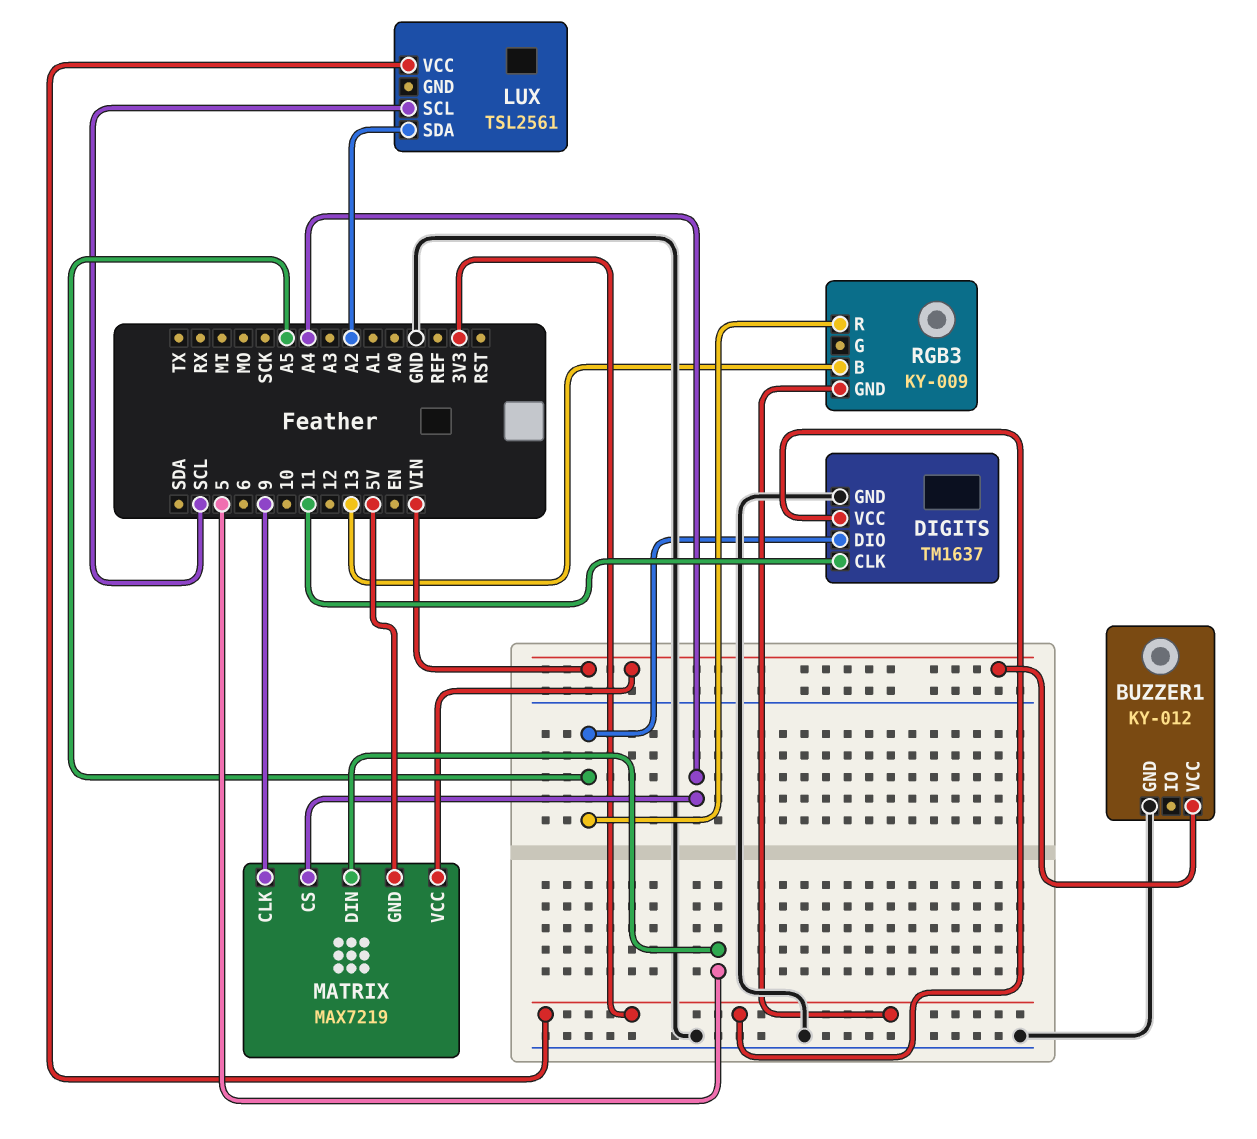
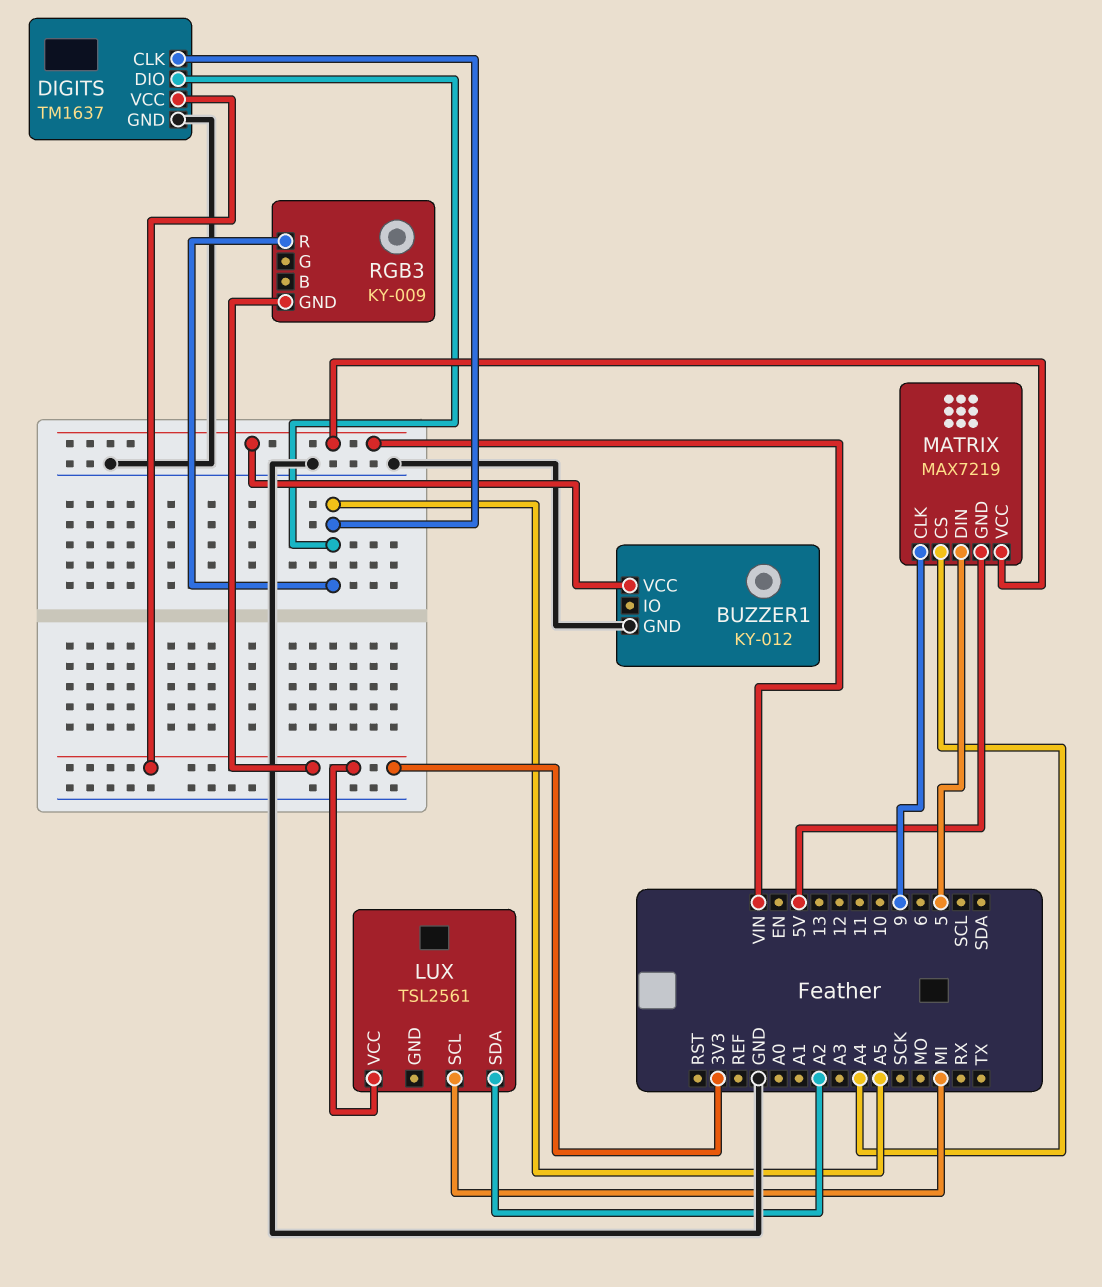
DIGITS pin CLK: 11 -> A5
LUX pin SCL: SCL -> MI
RGB3 pin B: 13 -> none

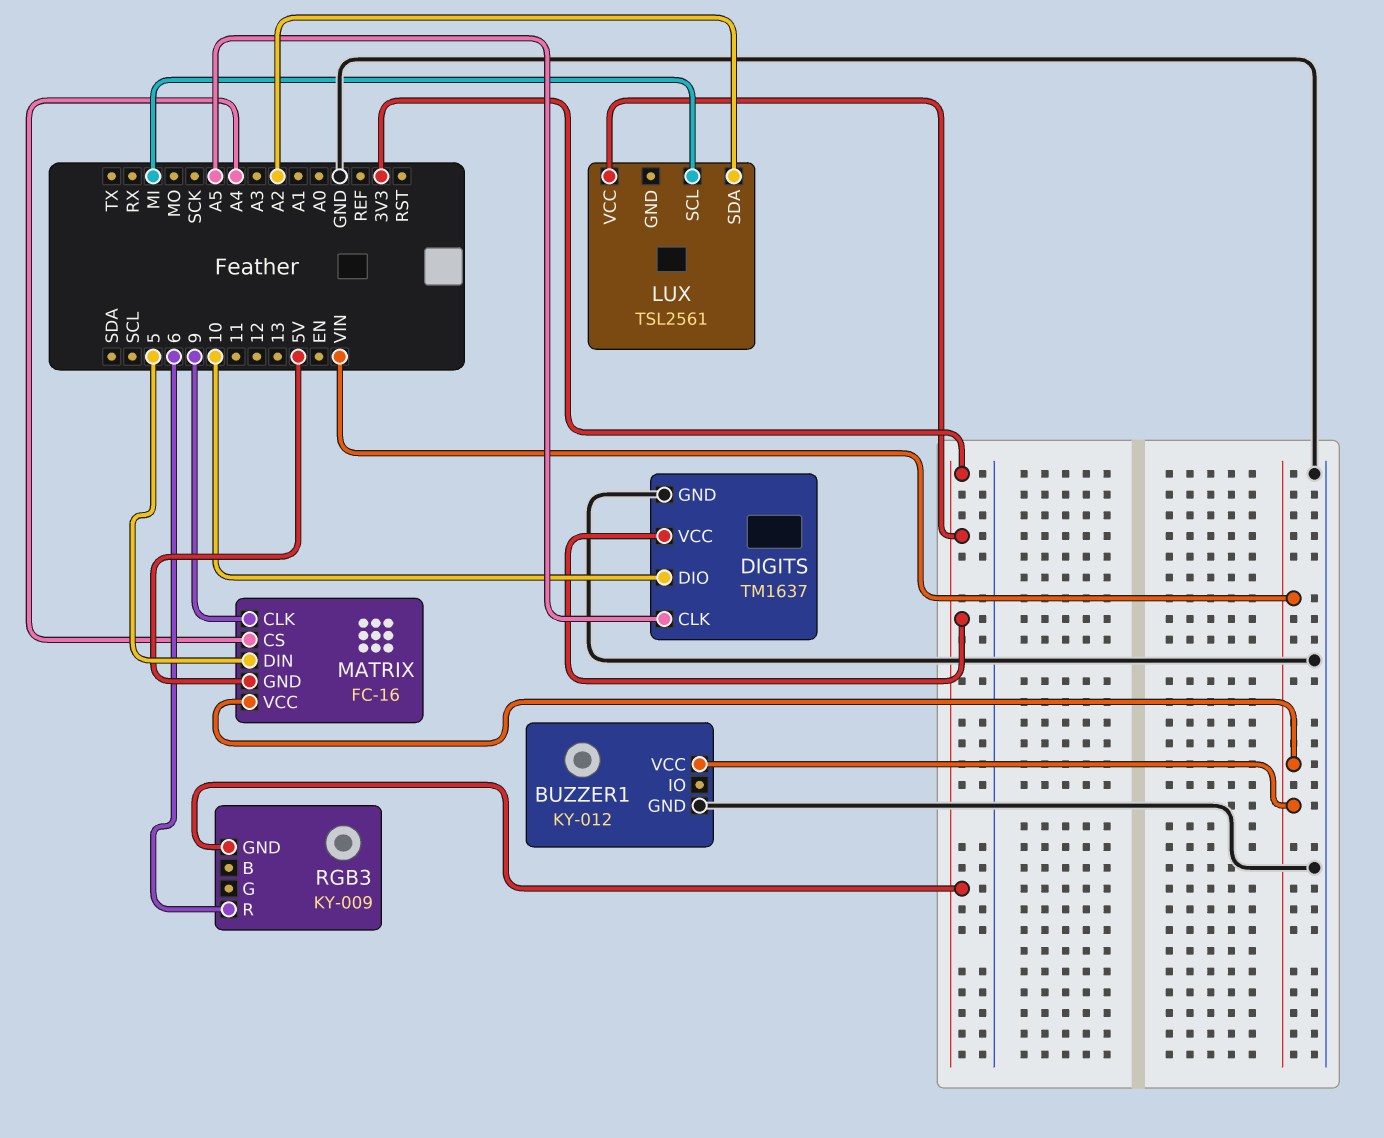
DIGITS pin DIO: A5 -> 10
MATRIX: MAX7219 -> FC-16
RGB3 pin R: A5 -> 6

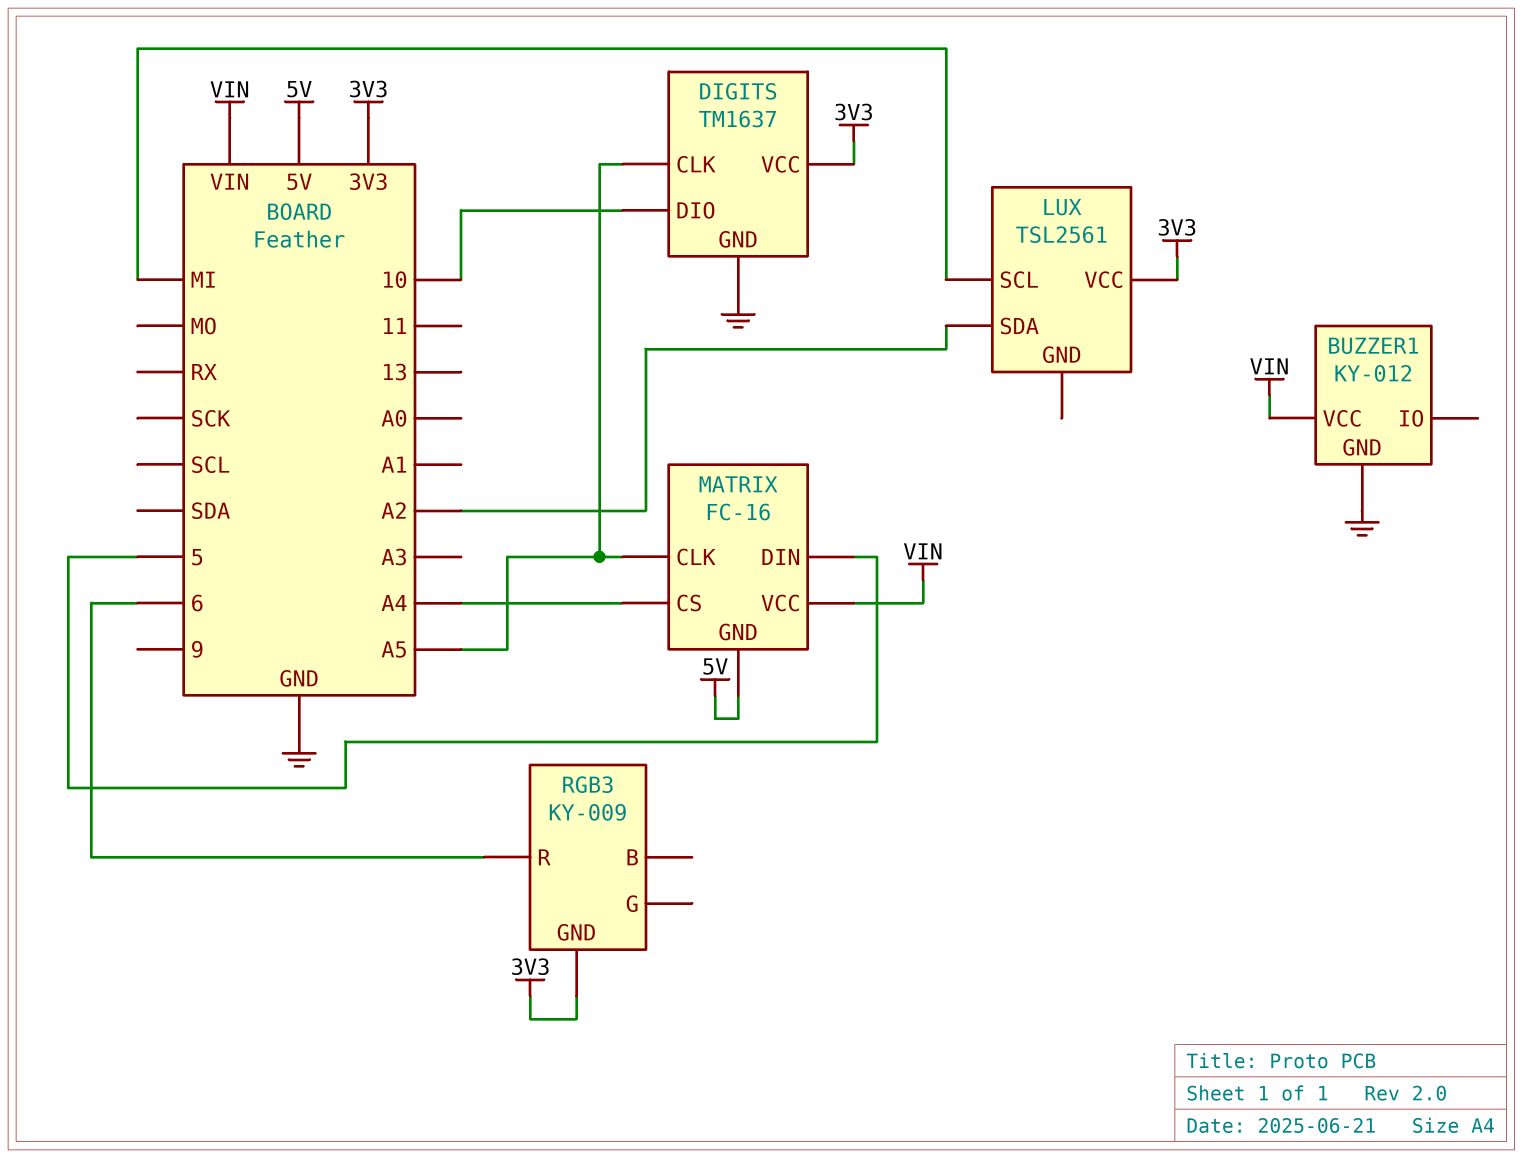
MATRIX pin CLK: 9 -> A5

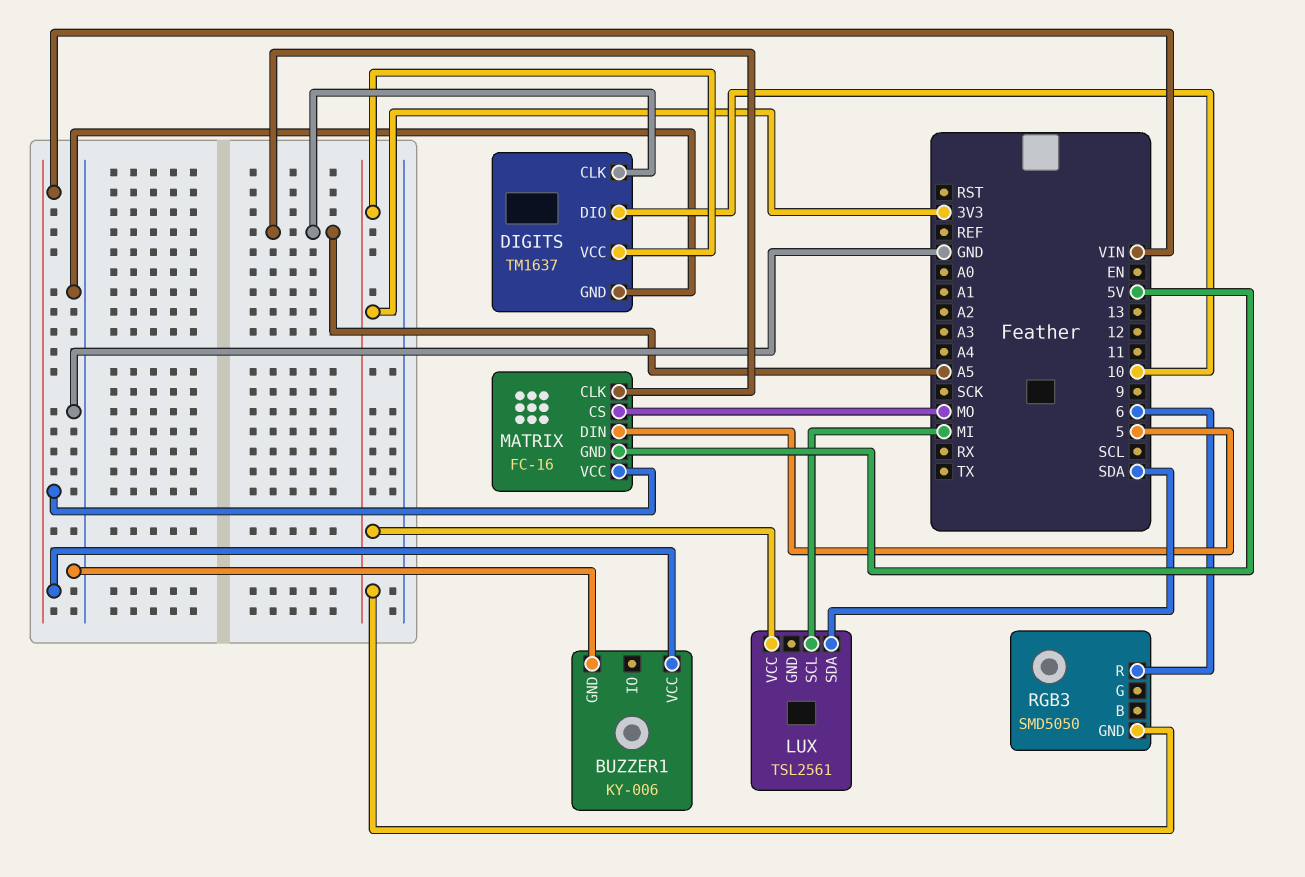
BUZZER1: KY-012 -> KY-006
LUX pin SDA: A2 -> SDA
MATRIX pin CS: A4 -> MO
RGB3: KY-009 -> SMD5050

